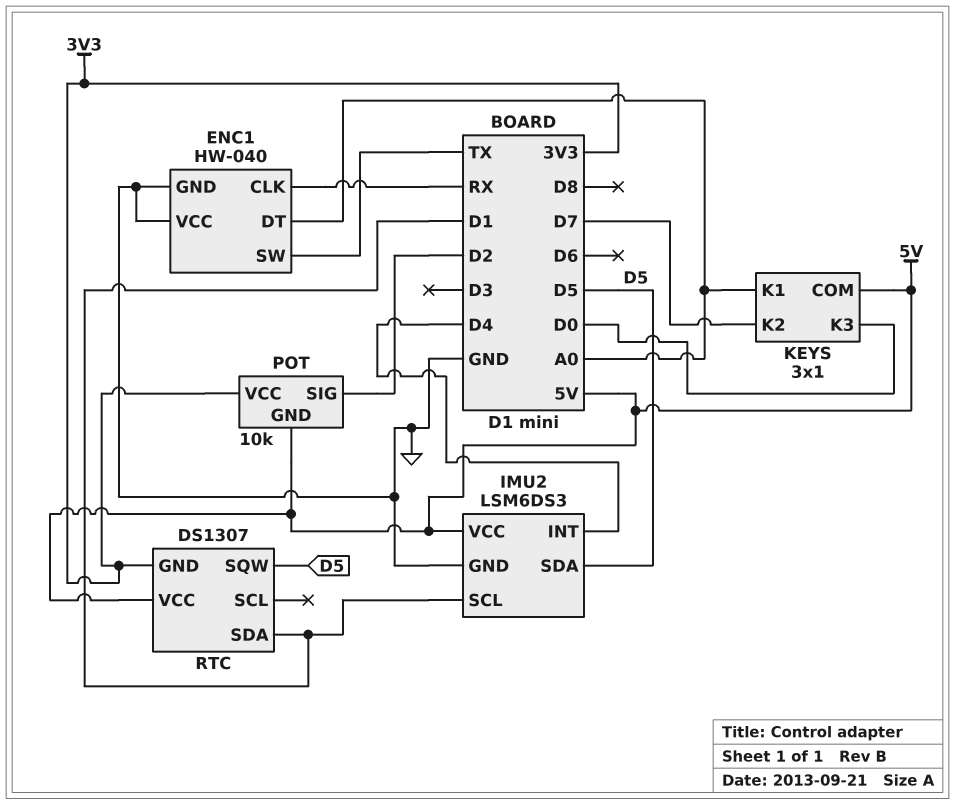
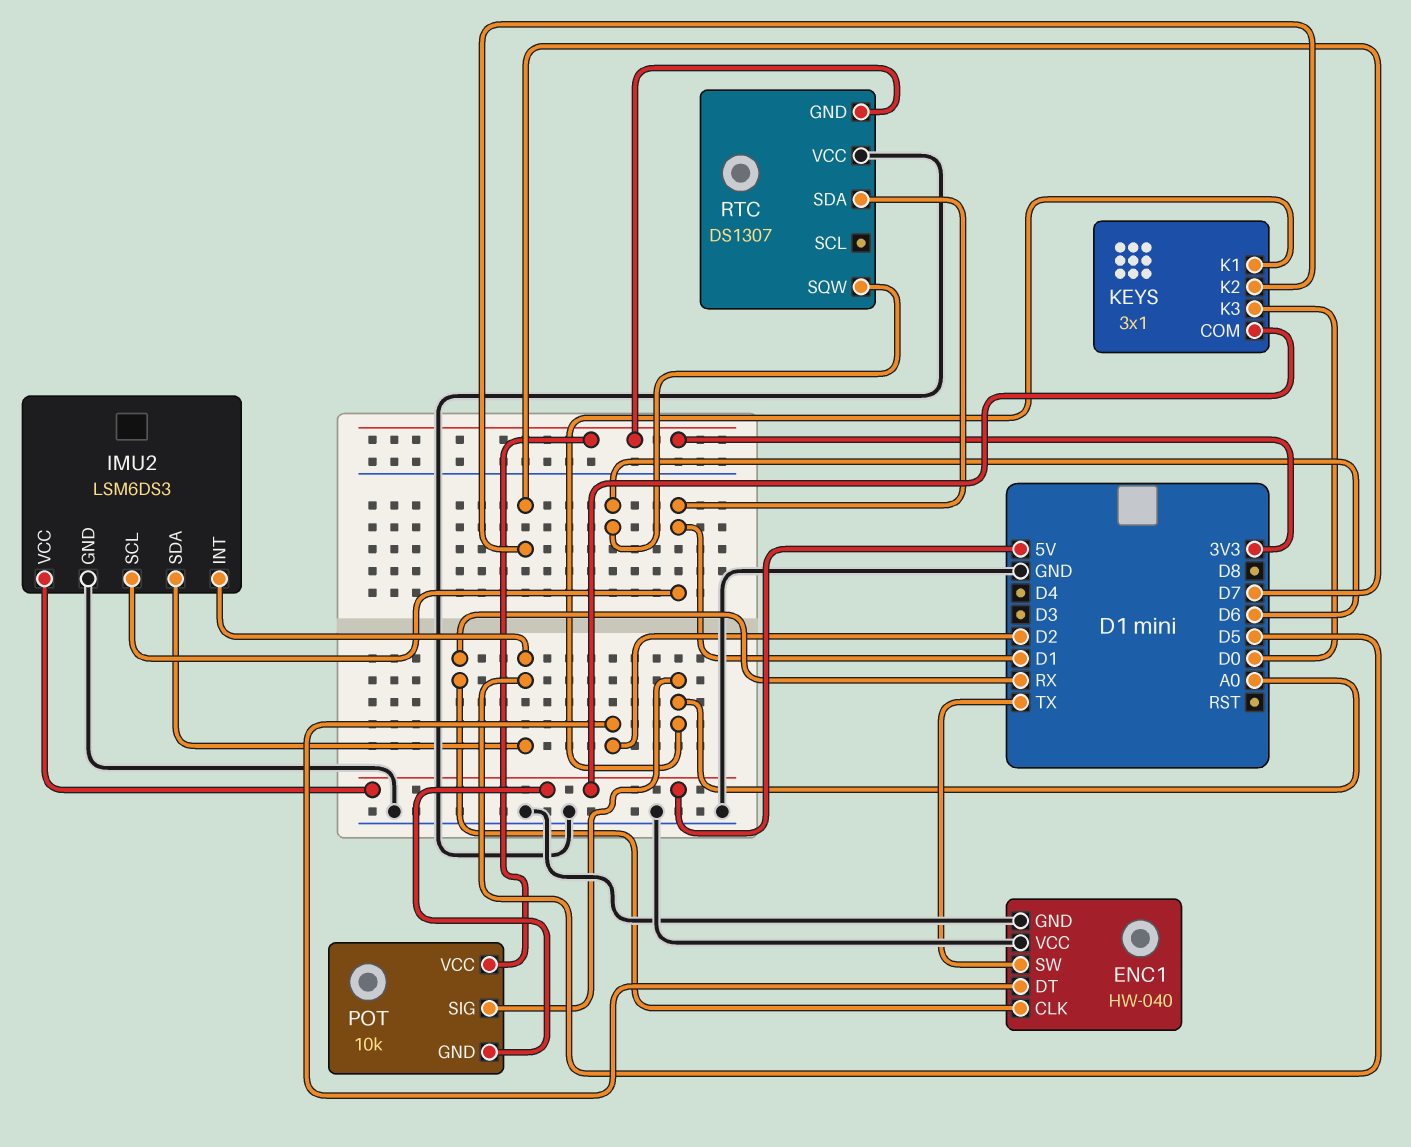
ENC1 pin DT: A0 -> D2
IMU2 pin INT: D4 -> D5
POT pin SIG: D2 -> A0
RTC pin SQW: D5 -> D6
RTC pin VCC: 5V -> GND

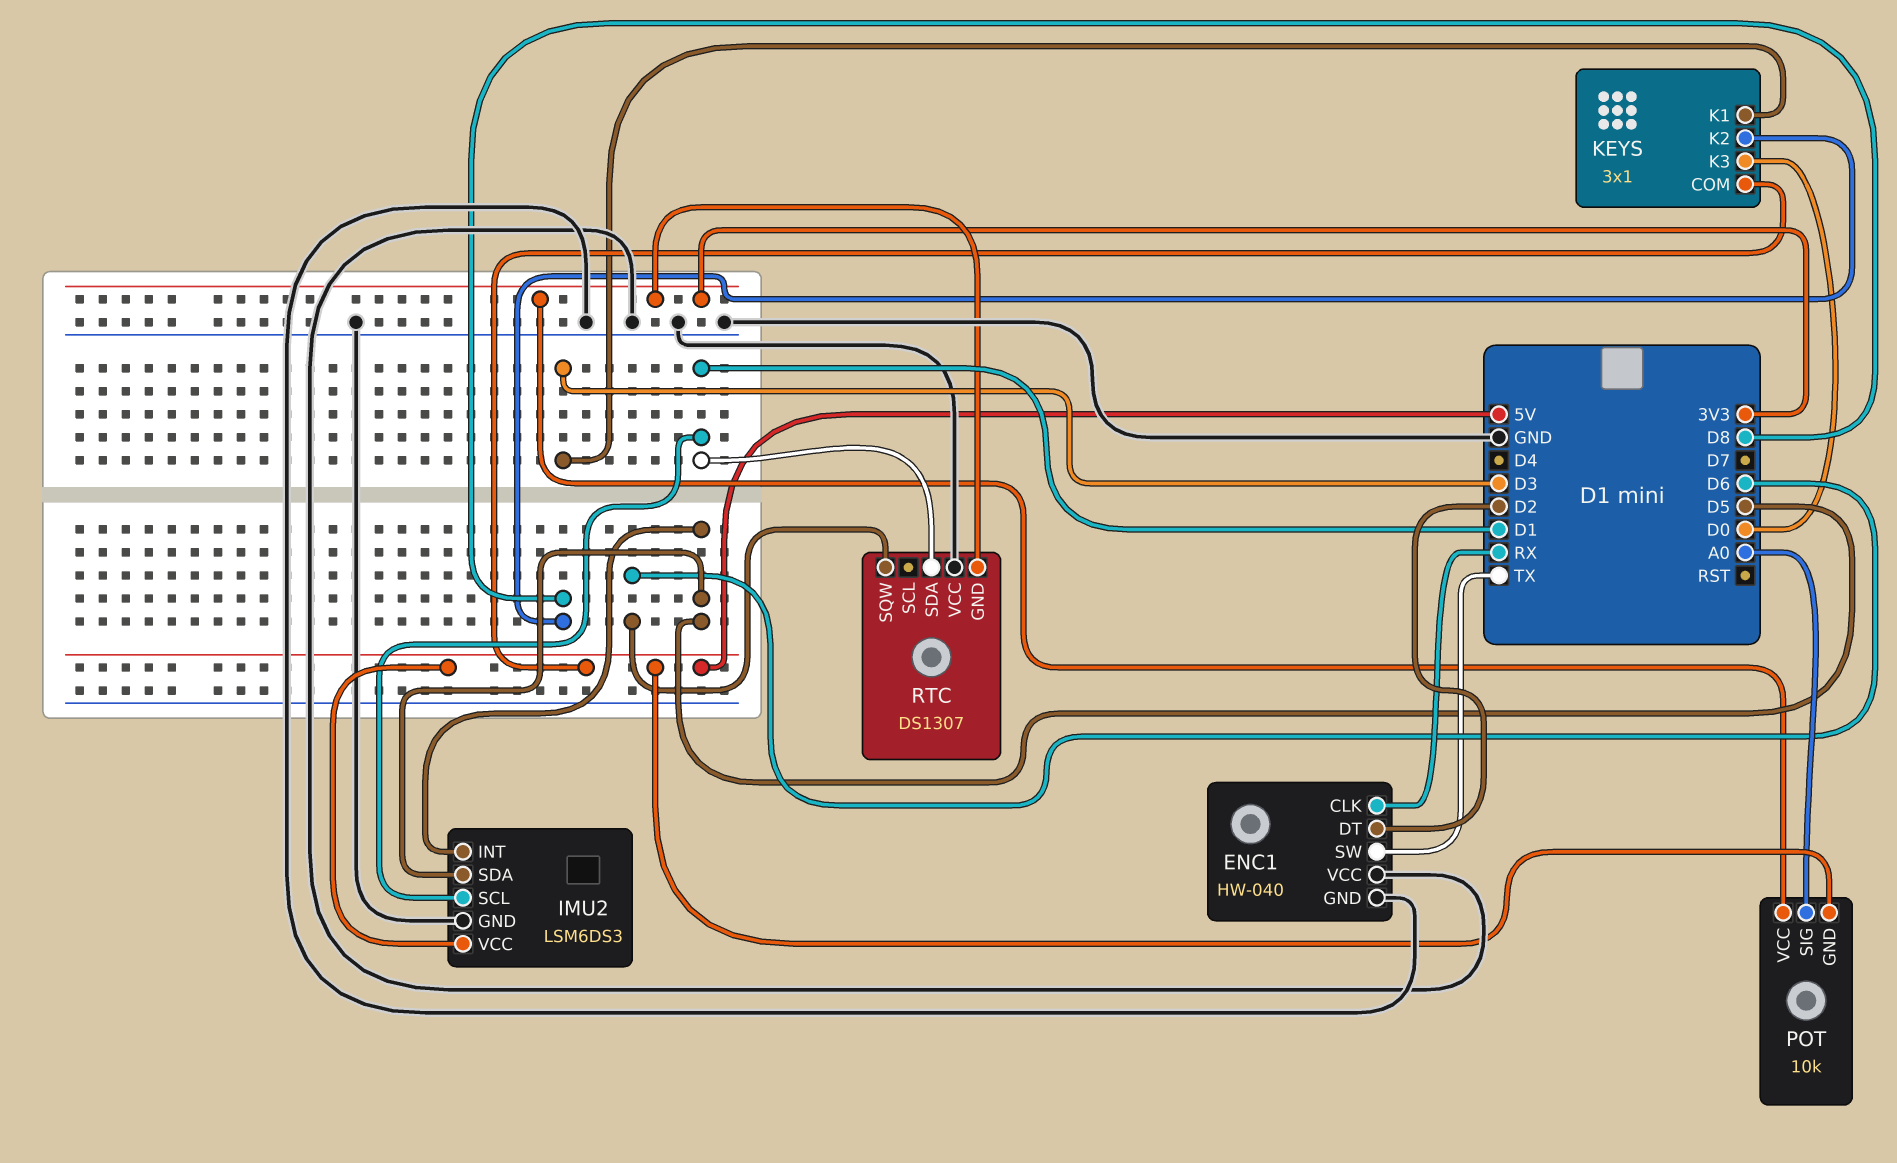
KEYS pin K1: A0 -> D3
KEYS pin K2: D7 -> D8

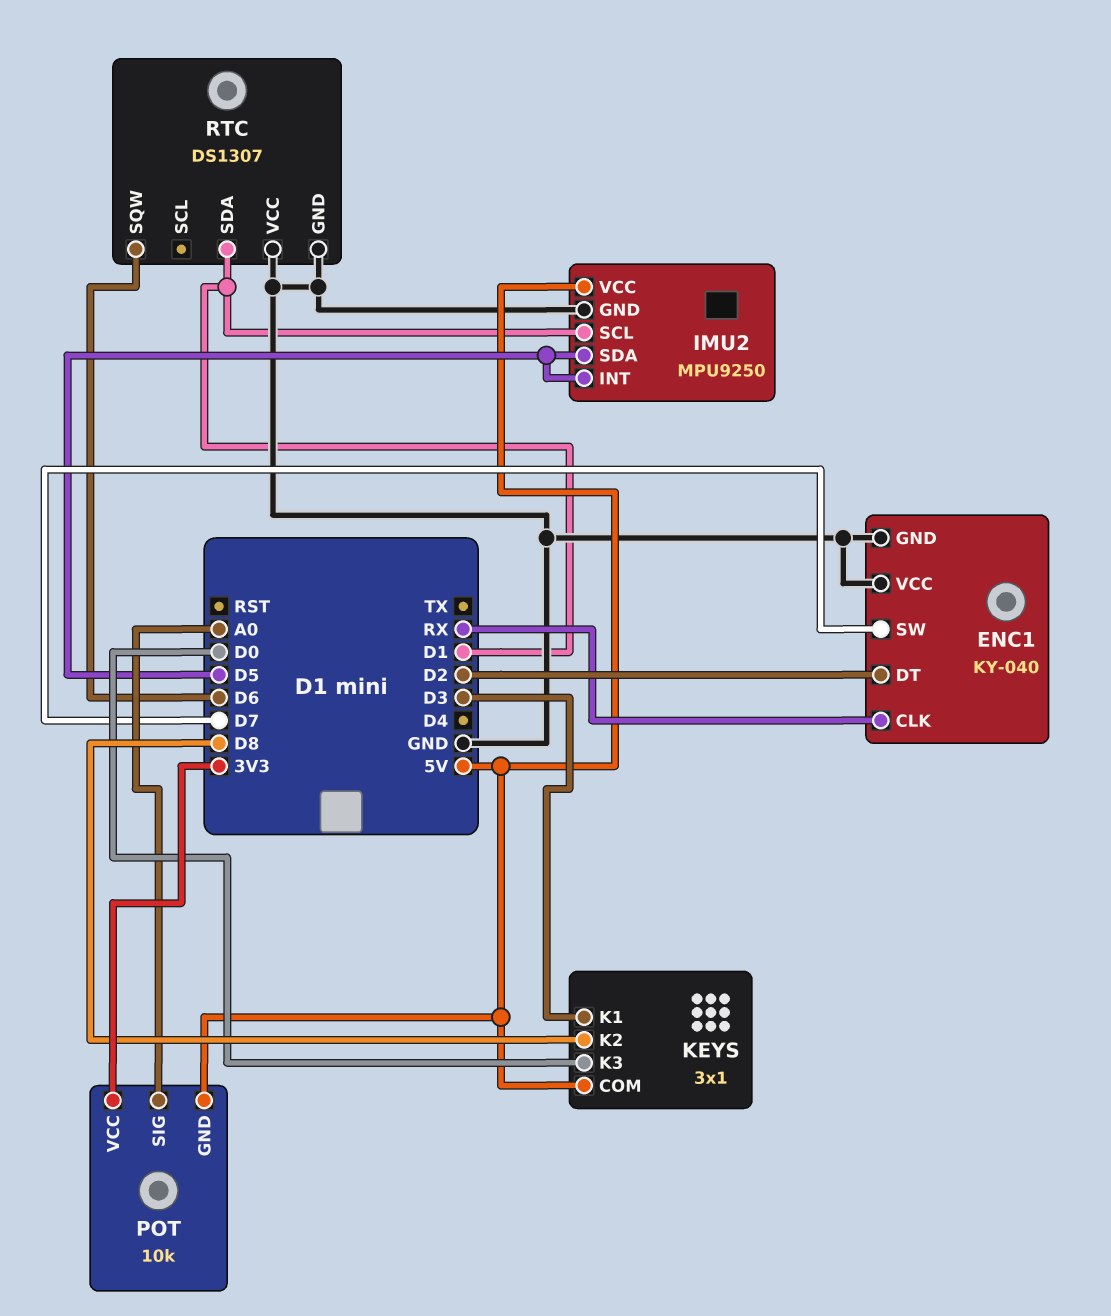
ENC1: HW-040 -> KY-040
ENC1 pin SW: TX -> D7
IMU2: LSM6DS3 -> MPU9250
RTC pin GND: 3V3 -> GND

